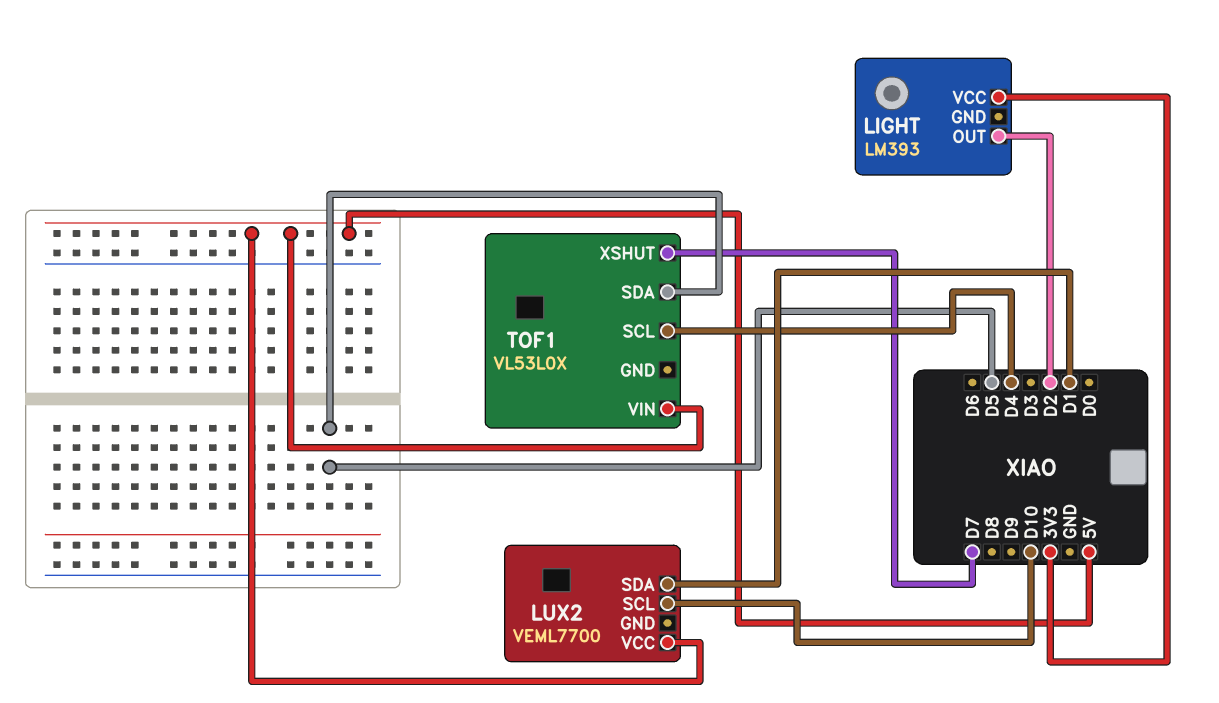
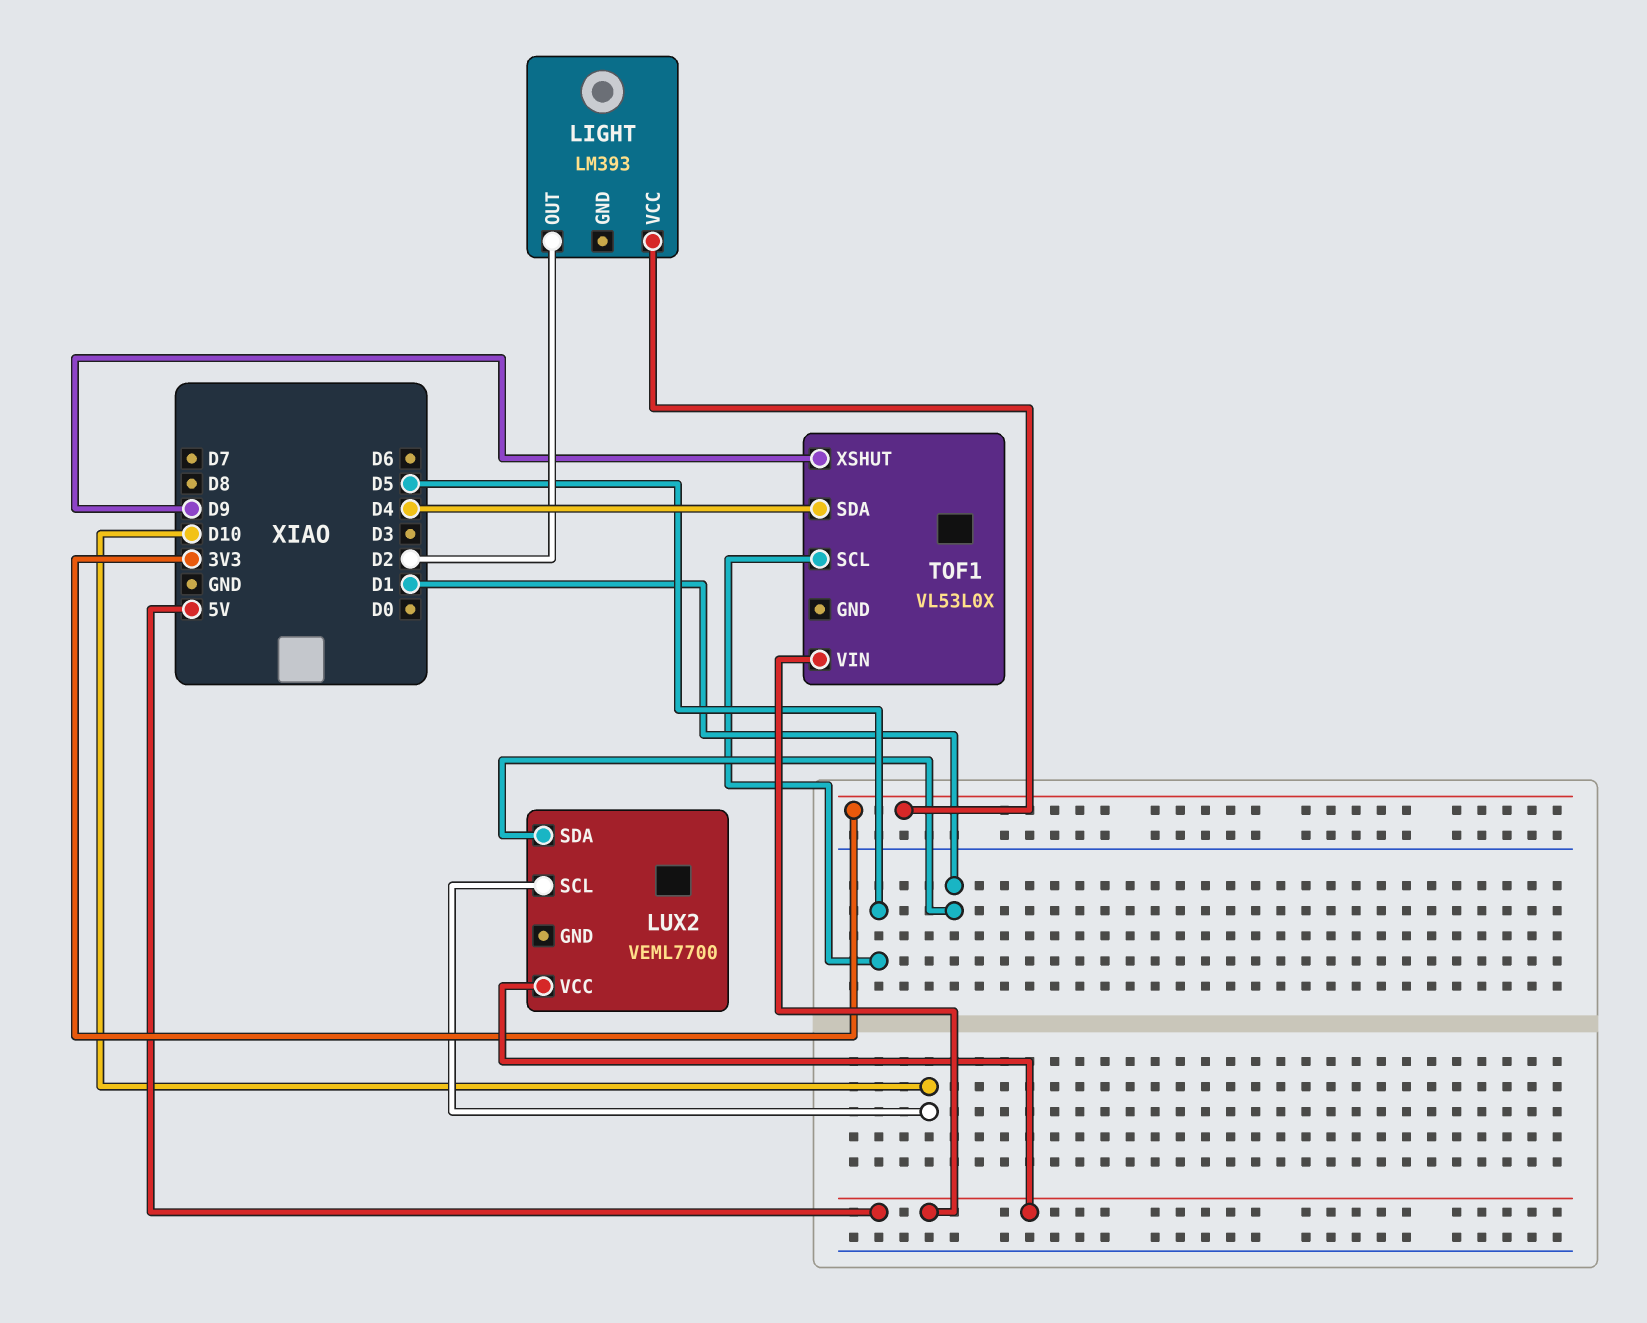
TOF1 pin SCL: D4 -> D5
TOF1 pin SDA: D5 -> D4
TOF1 pin XSHUT: D7 -> D9

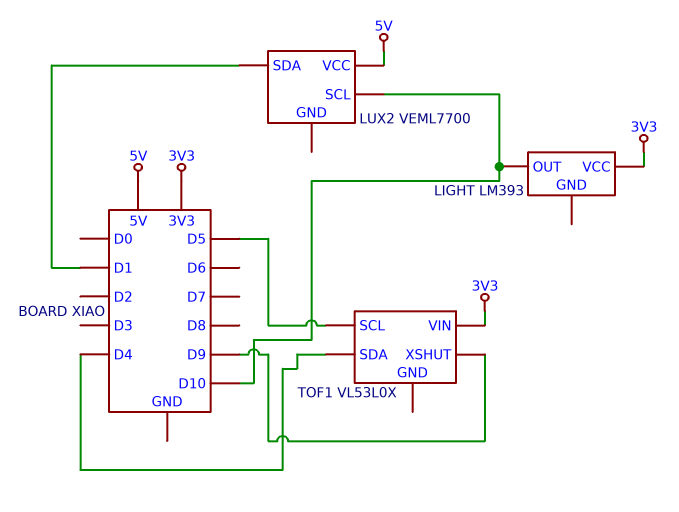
LIGHT pin OUT: D2 -> D10
TOF1 pin VIN: 5V -> 3V3

